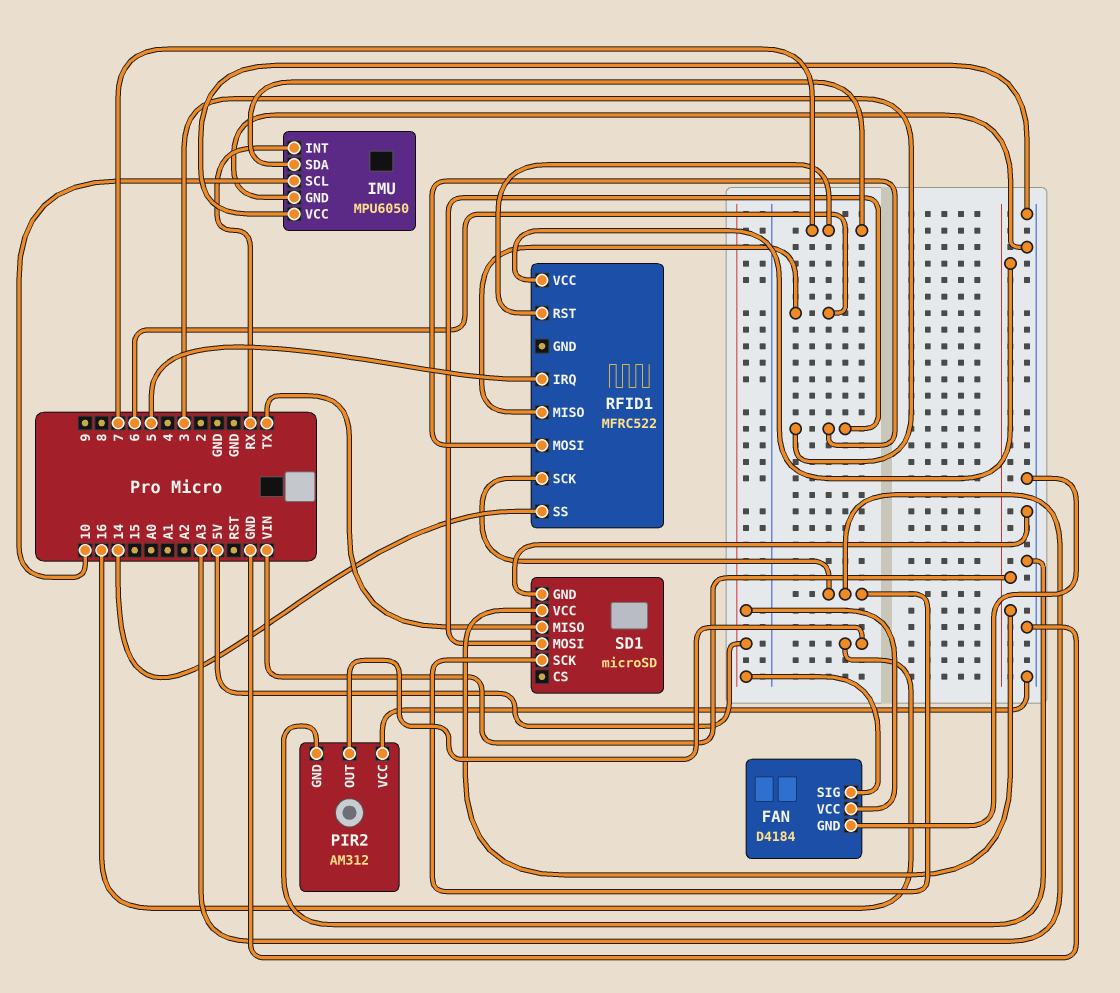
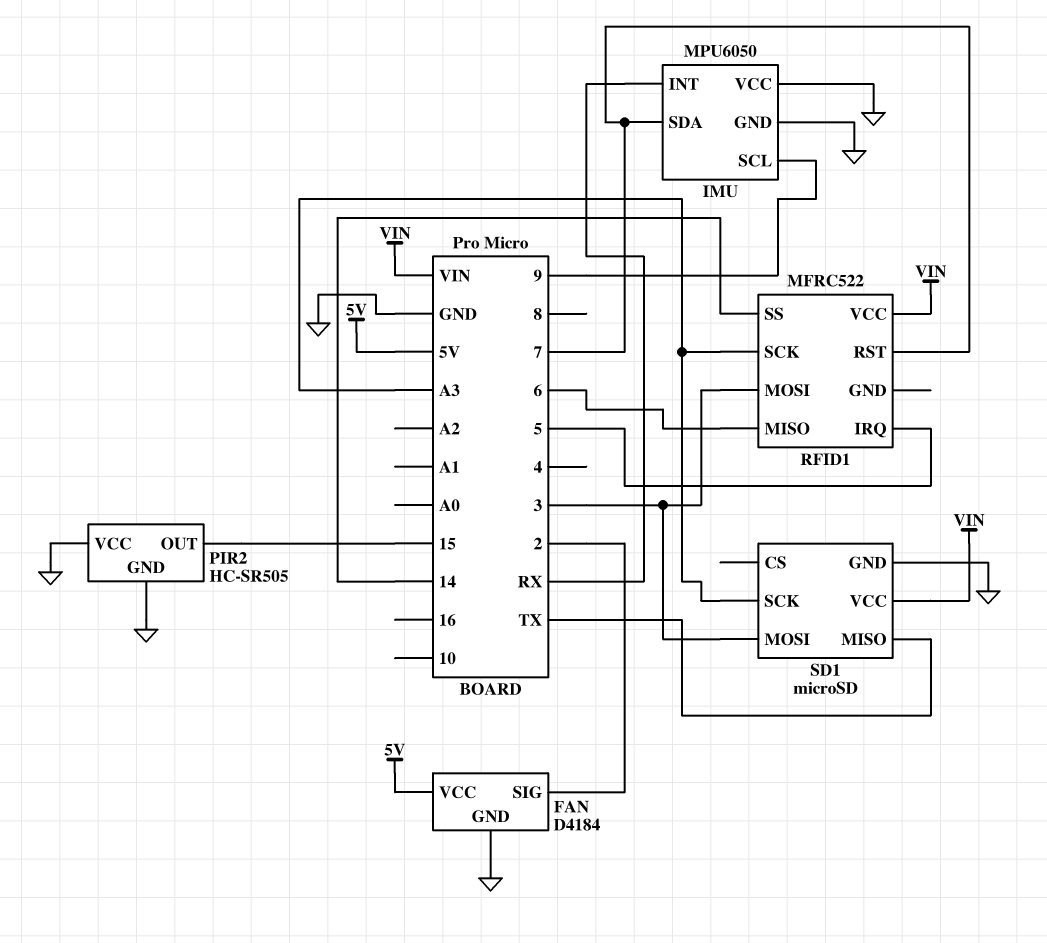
FAN pin SIG: 5V -> 2
IMU pin SCL: 10 -> 9
PIR2: AM312 -> HC-SR505
PIR2 pin OUT: 16 -> 15

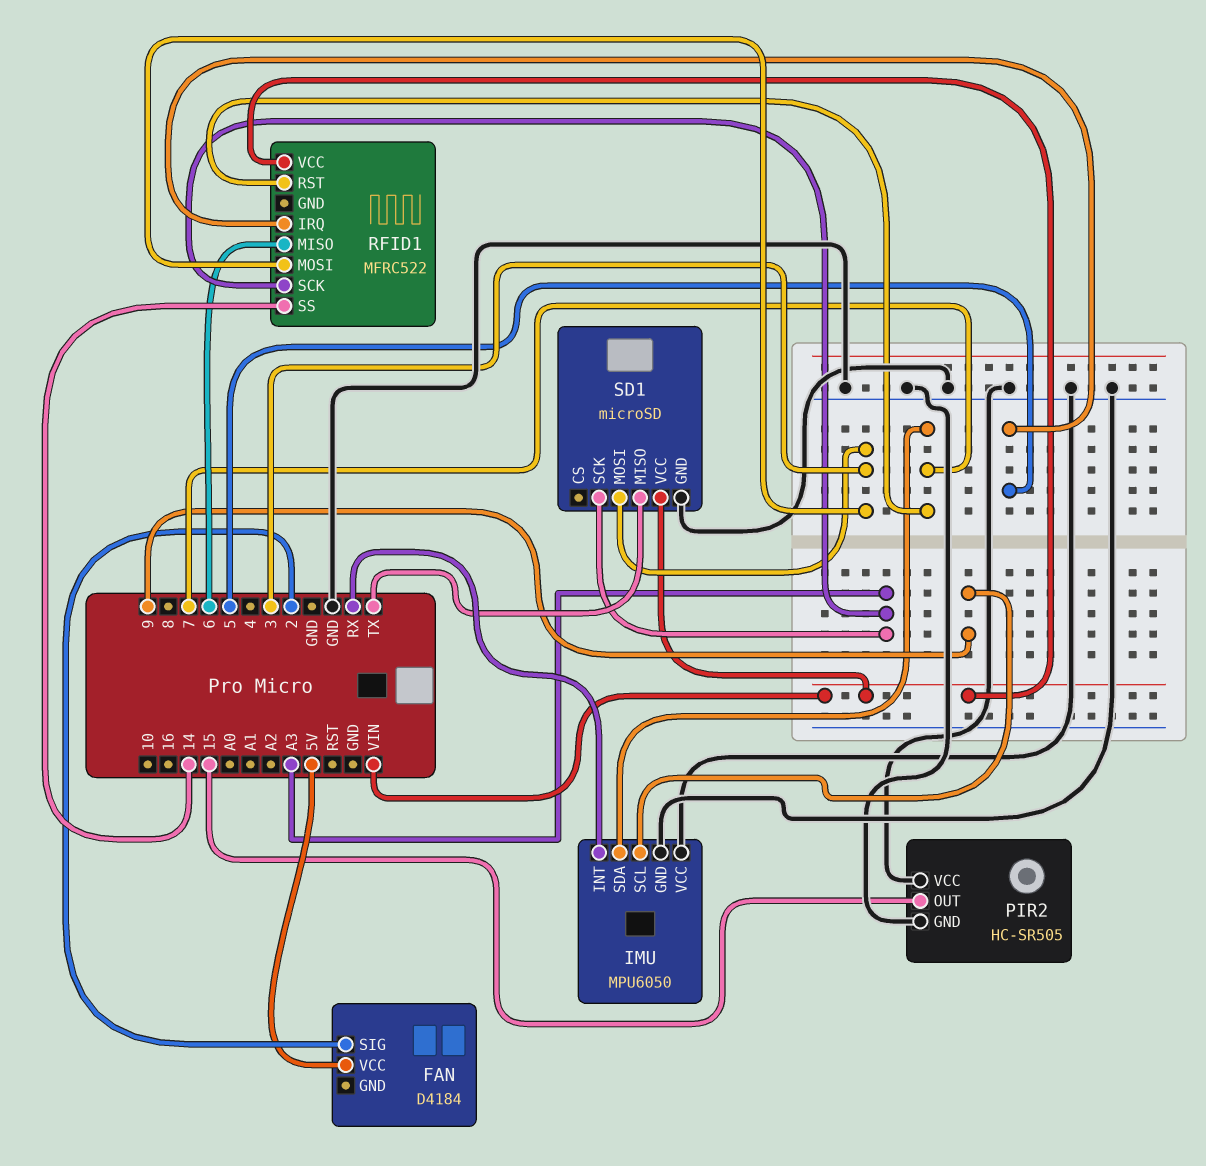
FAN pin GND: GND -> none

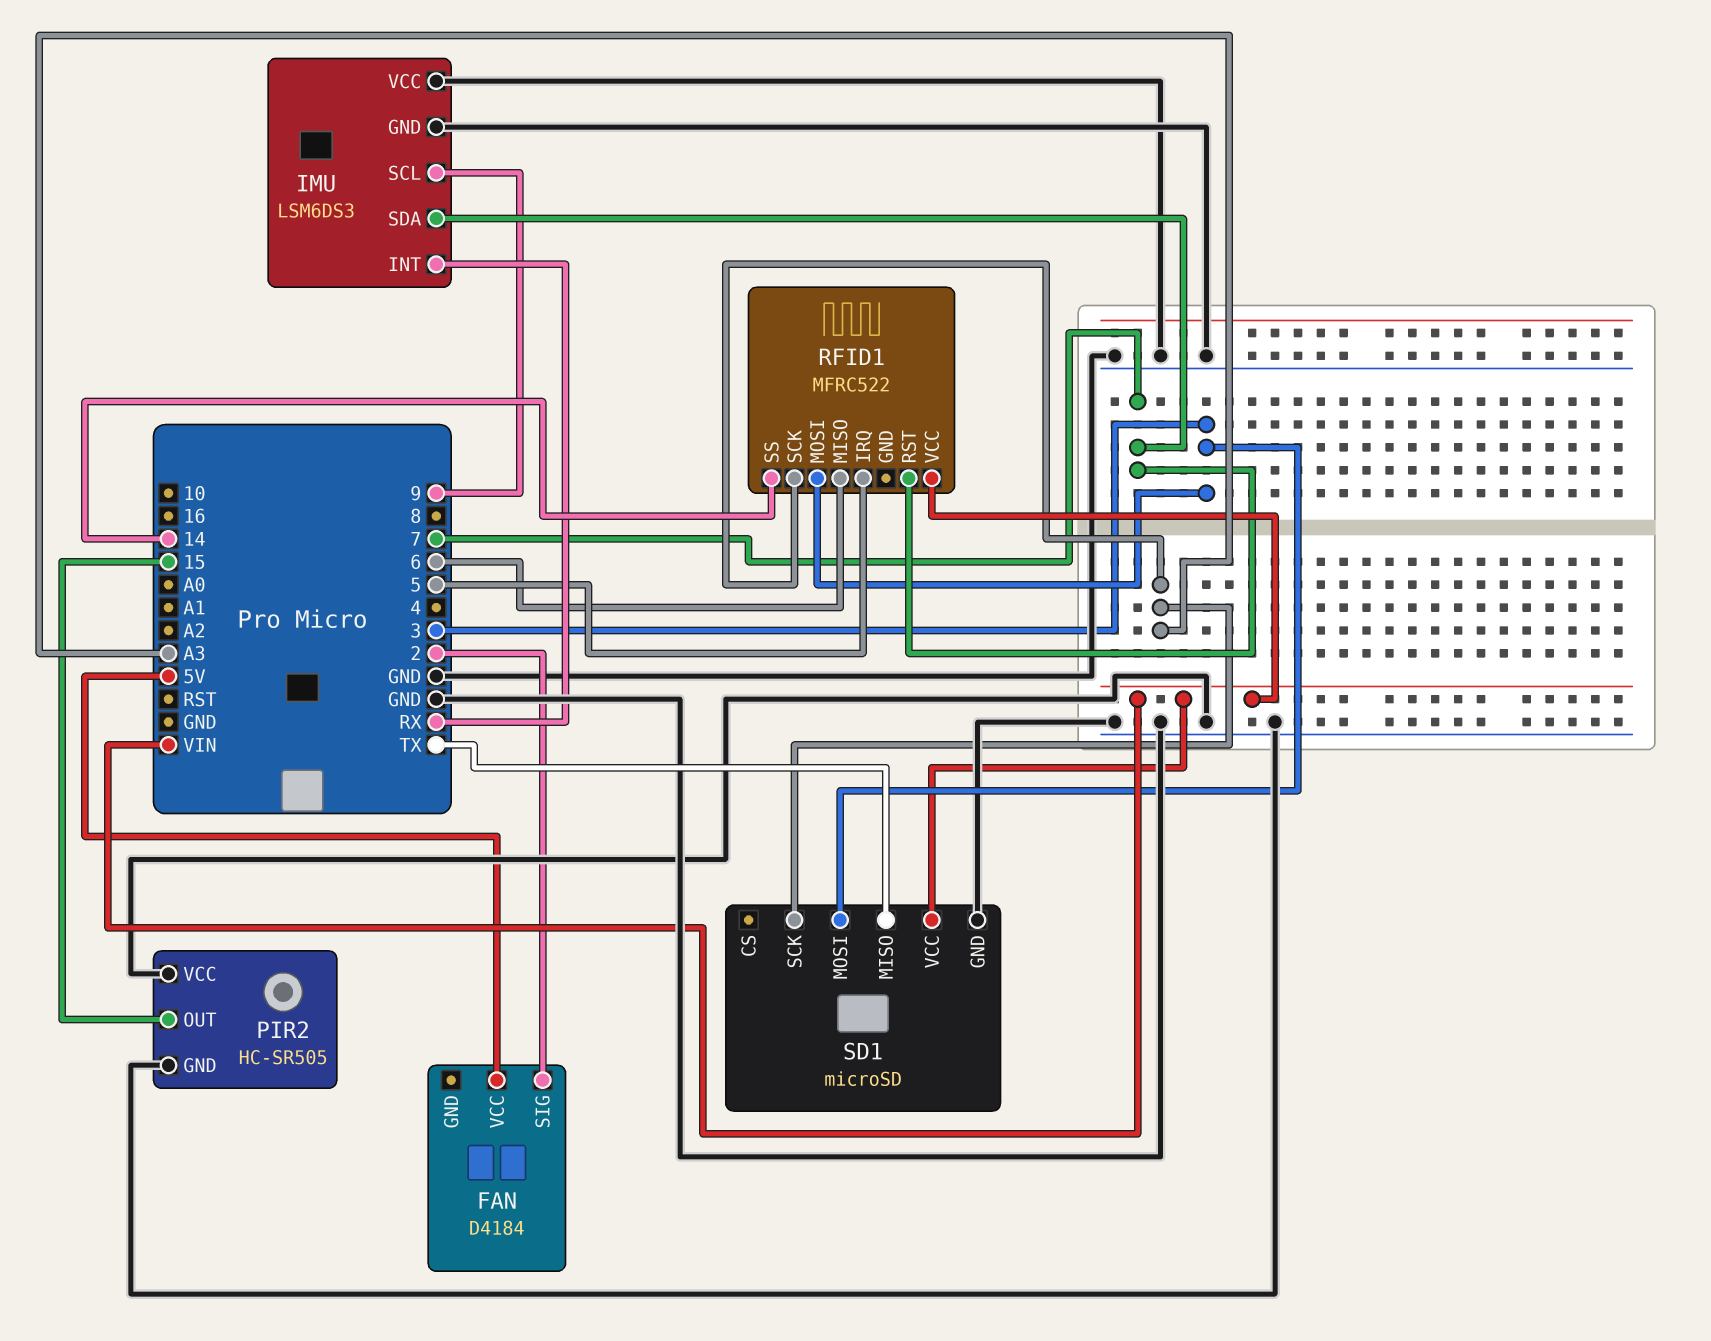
IMU: MPU6050 -> LSM6DS3

